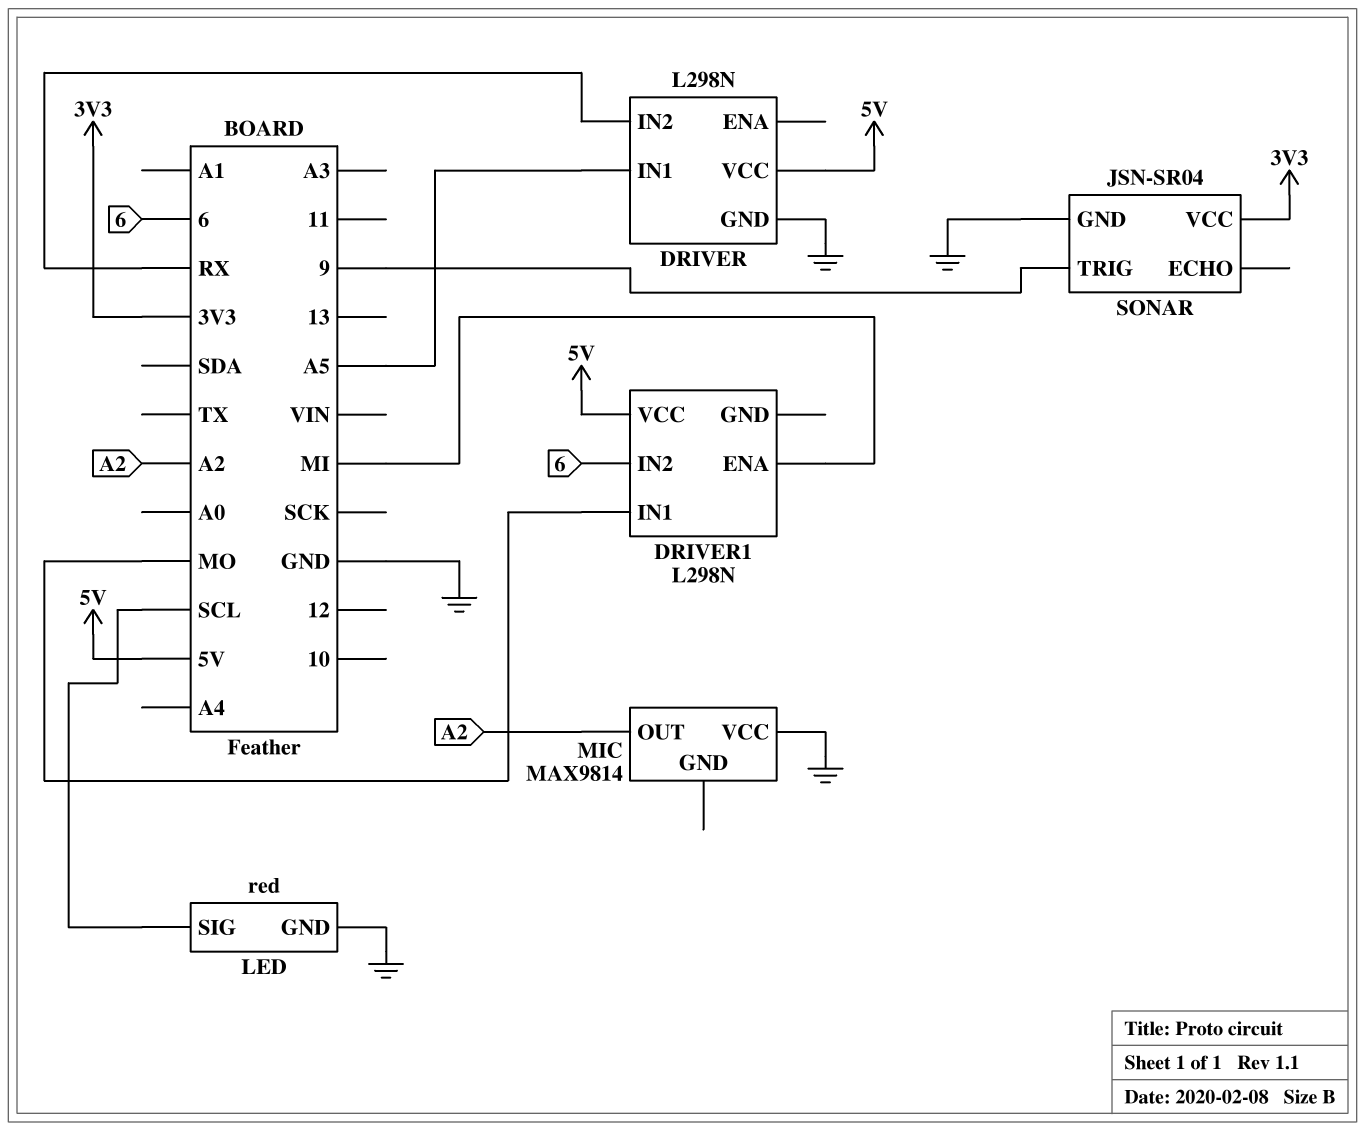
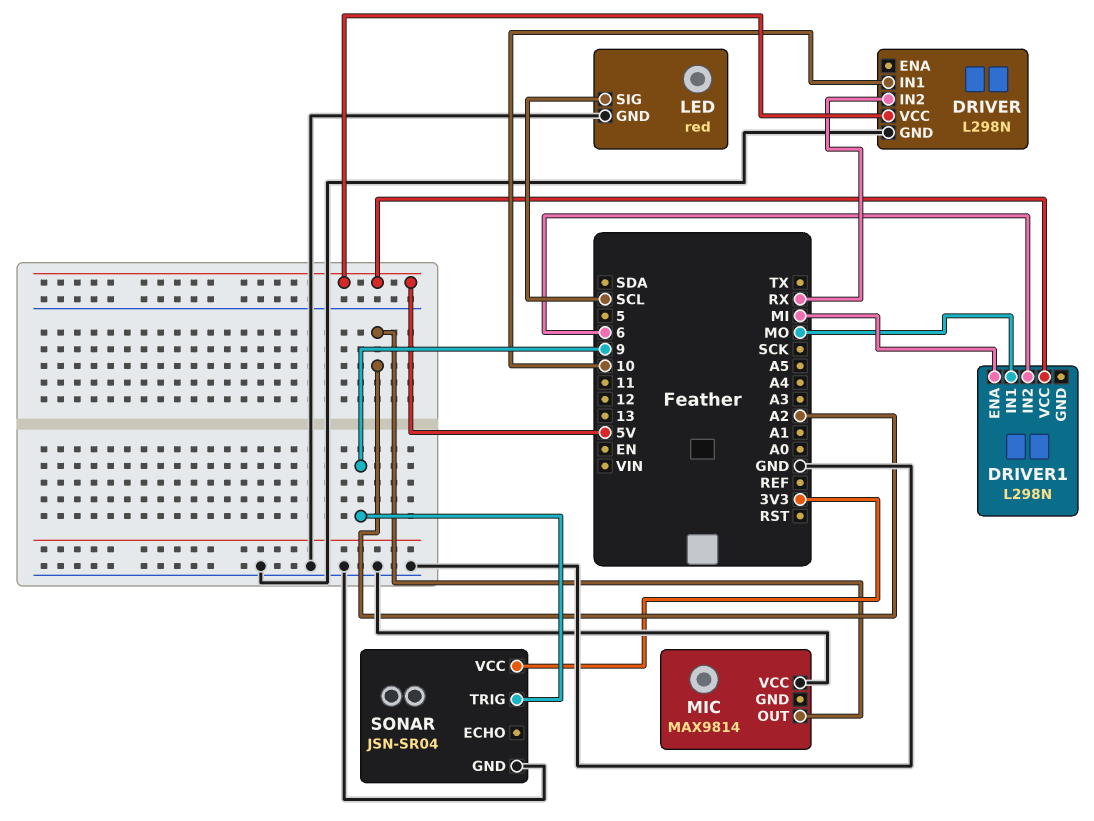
DRIVER pin IN1: A5 -> 10

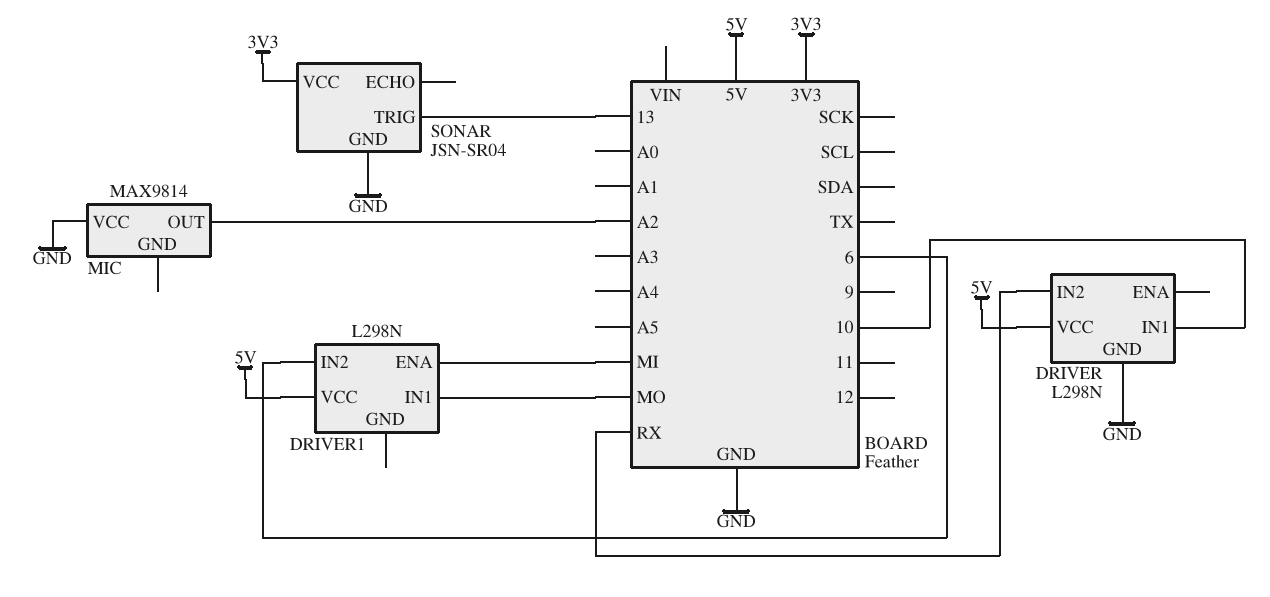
LED: red -> none
LED pin GND: GND -> none
LED pin SIG: SCL -> none
SONAR pin TRIG: 9 -> 13

